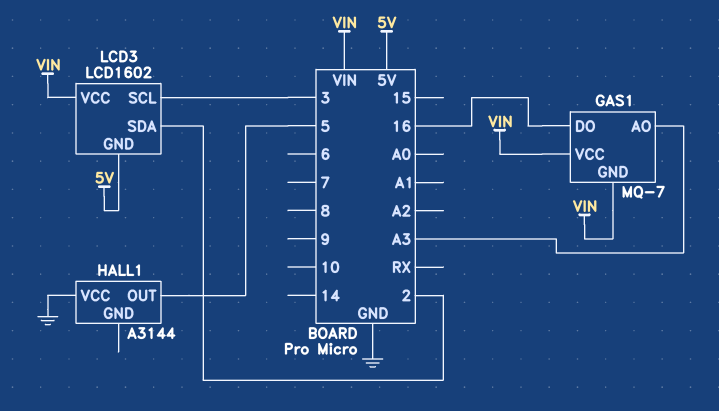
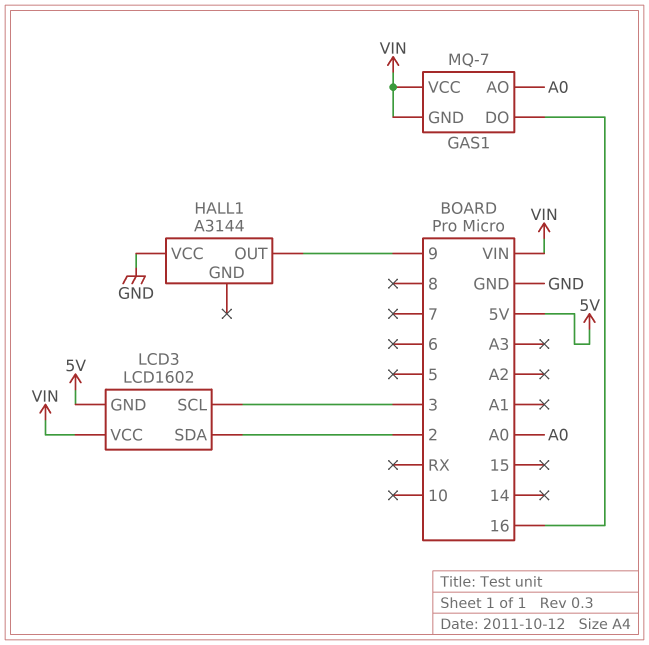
GAS1 pin AO: A3 -> A0
HALL1 pin OUT: 5 -> 9

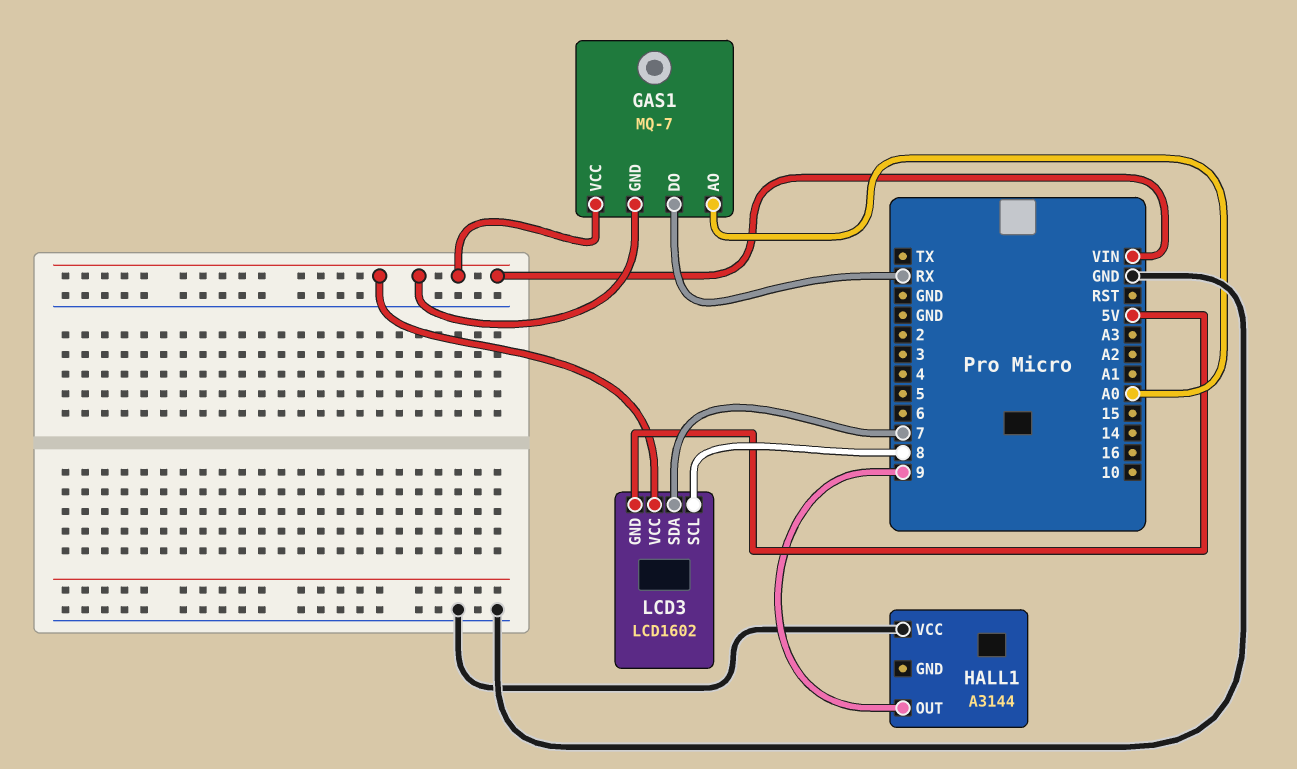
GAS1 pin DO: 16 -> RX
LCD3 pin SCL: 3 -> 8
LCD3 pin SDA: 2 -> 7

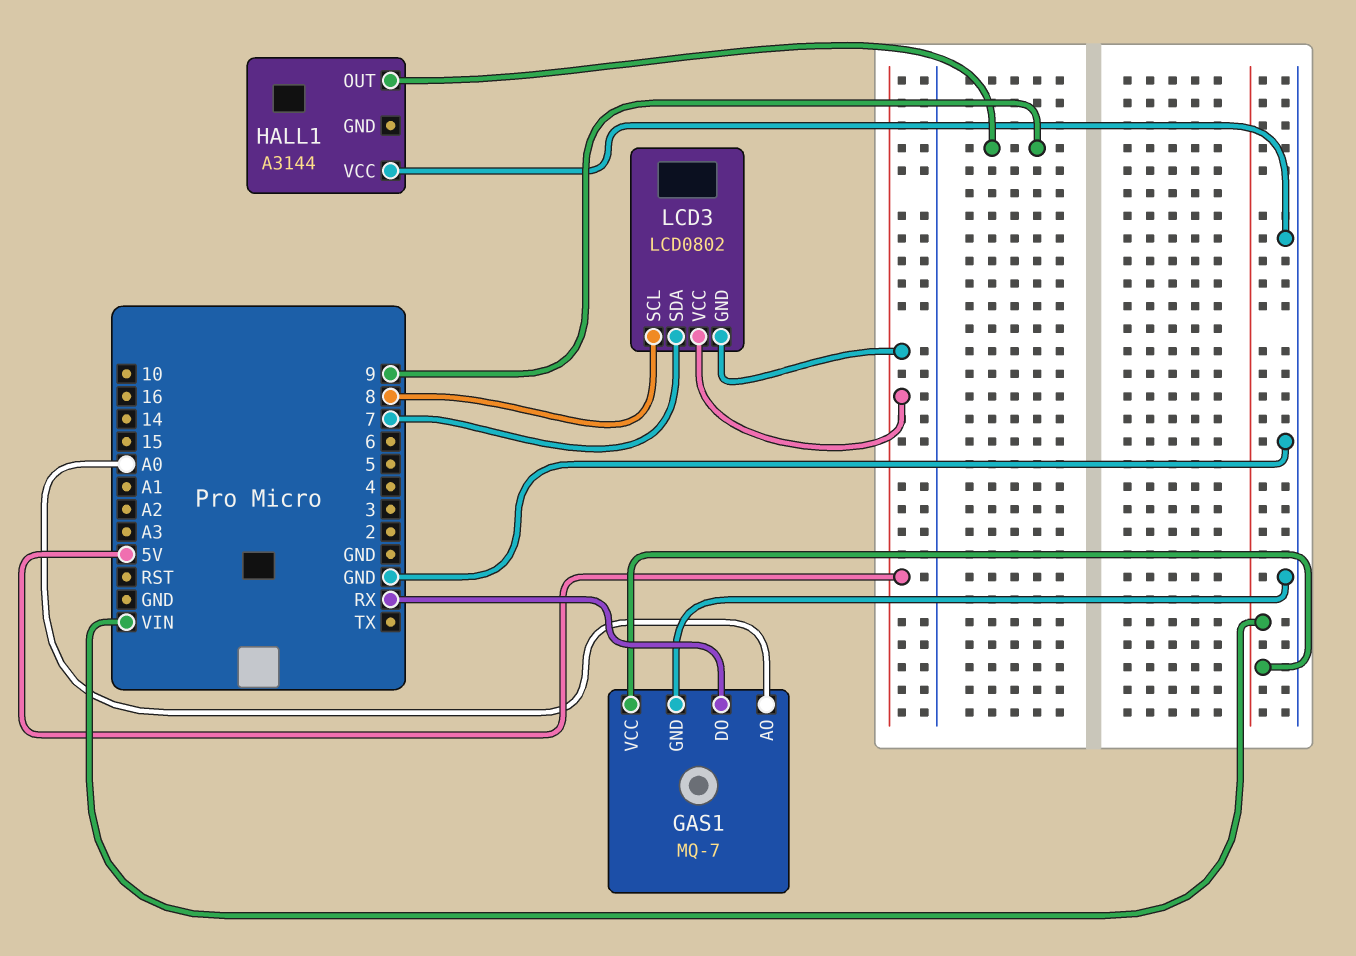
GAS1 pin GND: VIN -> GND
LCD3: LCD1602 -> LCD0802
LCD3 pin VCC: VIN -> 5V

